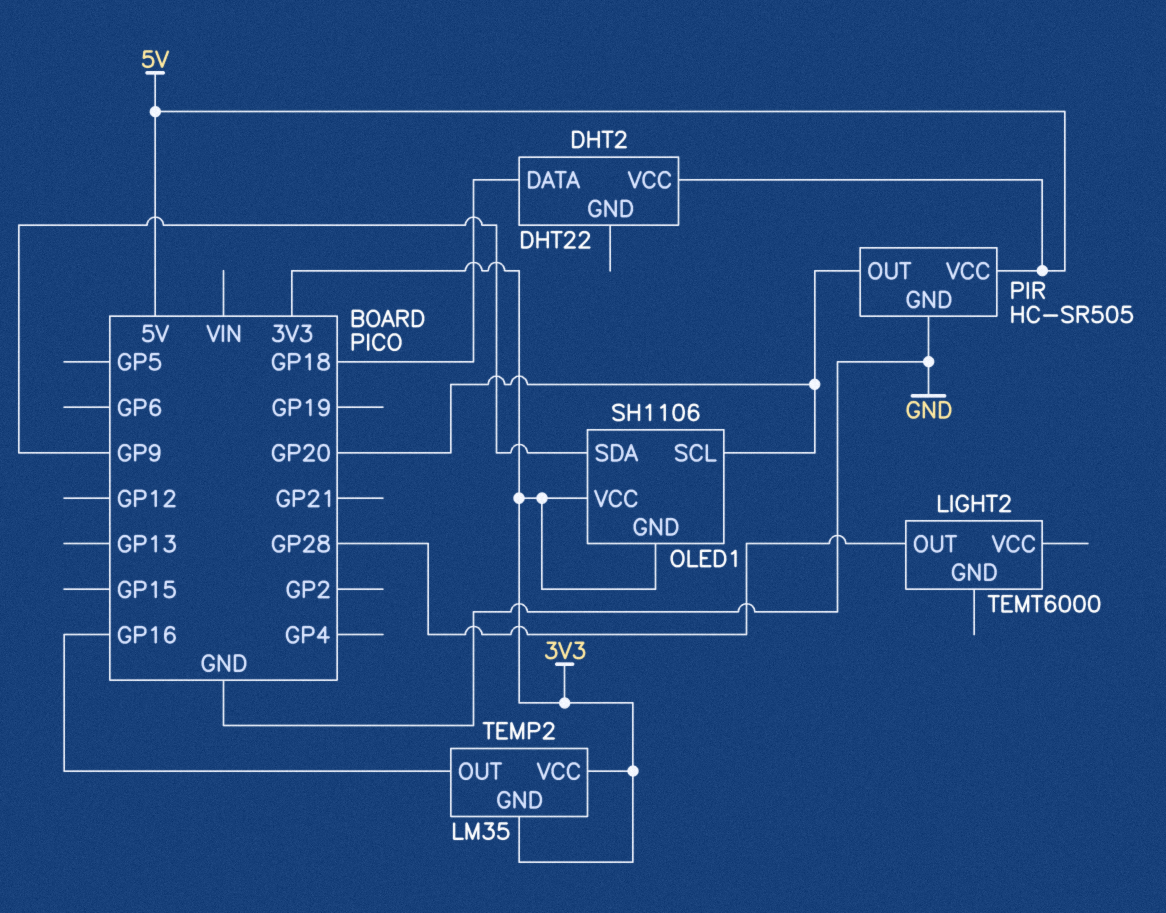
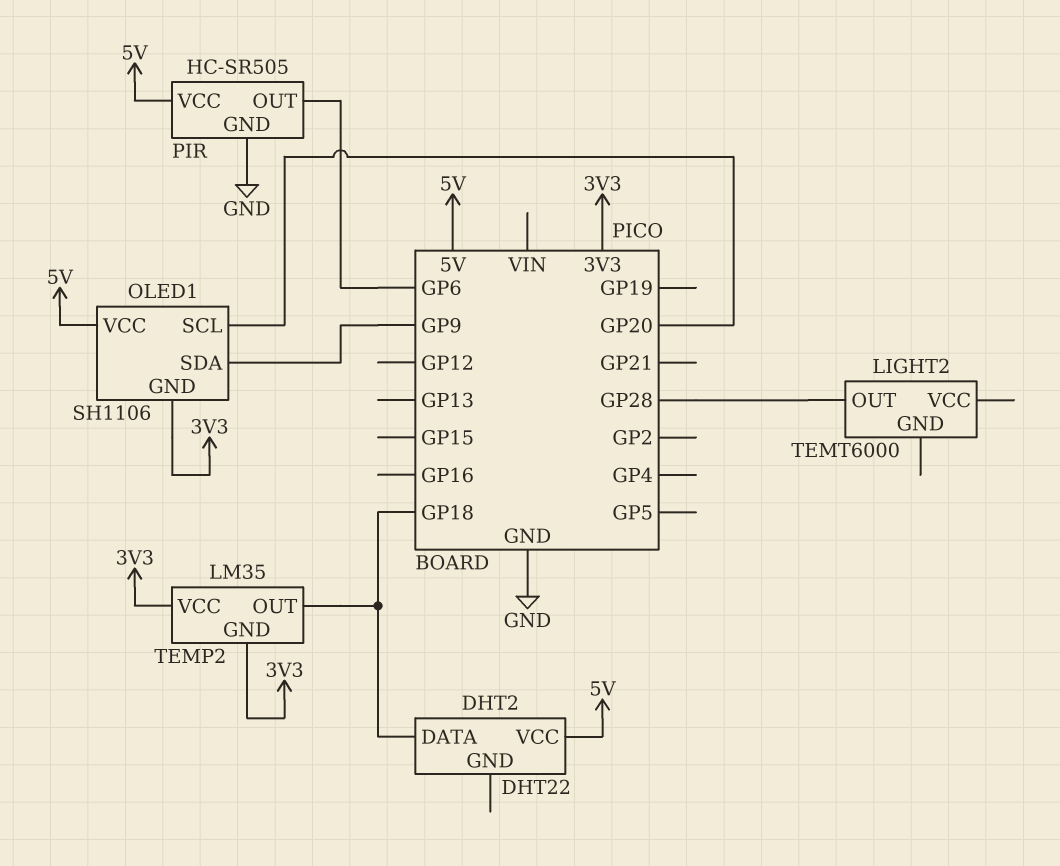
OLED1 pin VCC: 3V3 -> 5V
PIR pin OUT: GP20 -> GP6
TEMP2 pin OUT: GP16 -> GP18

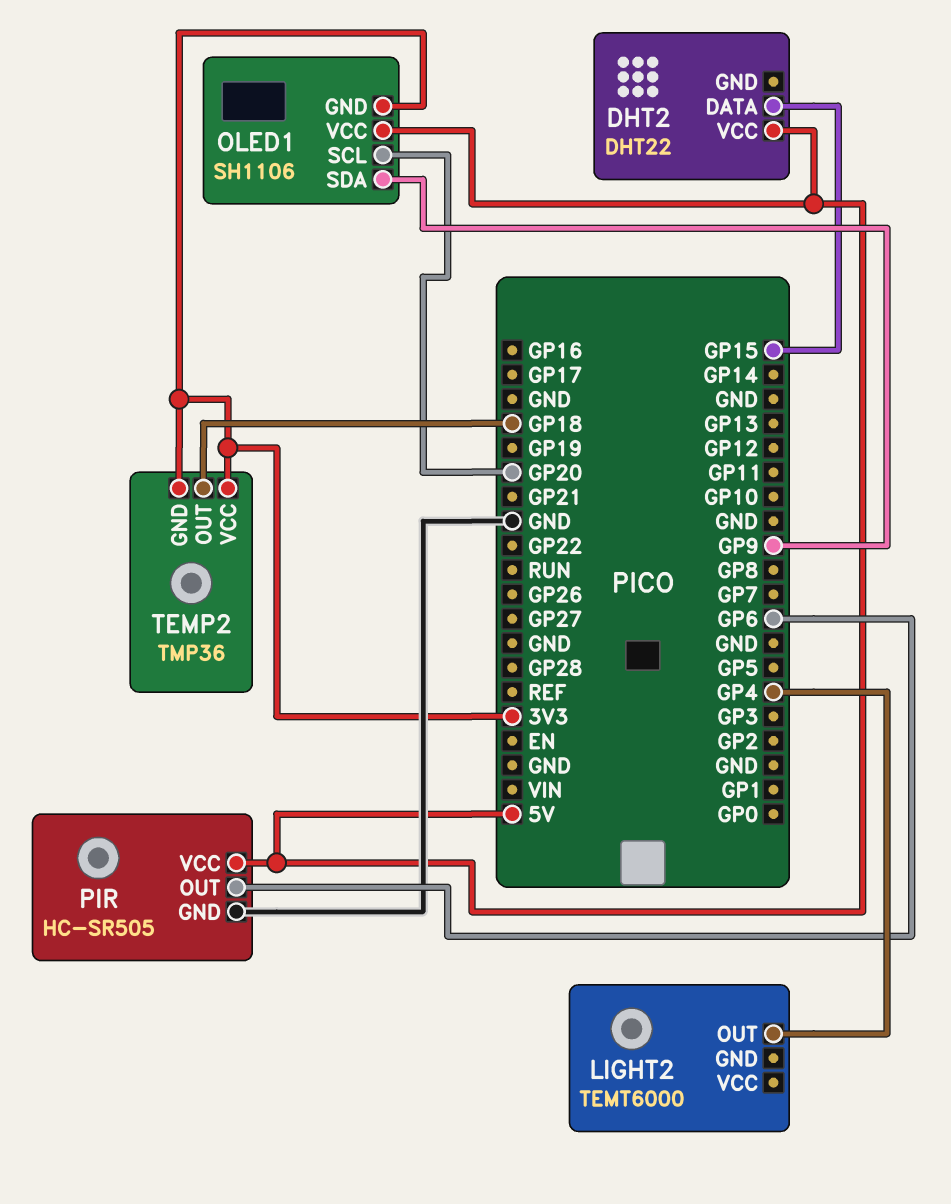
DHT2 pin DATA: GP18 -> GP15
LIGHT2 pin OUT: GP28 -> GP4
TEMP2: LM35 -> TMP36

